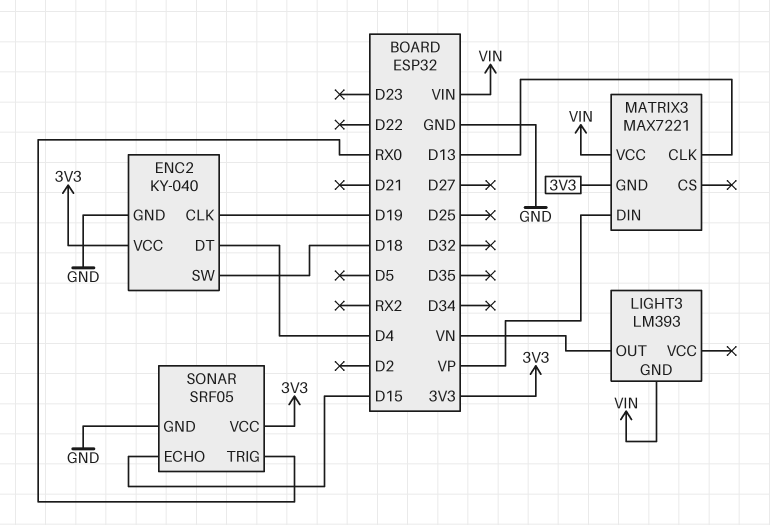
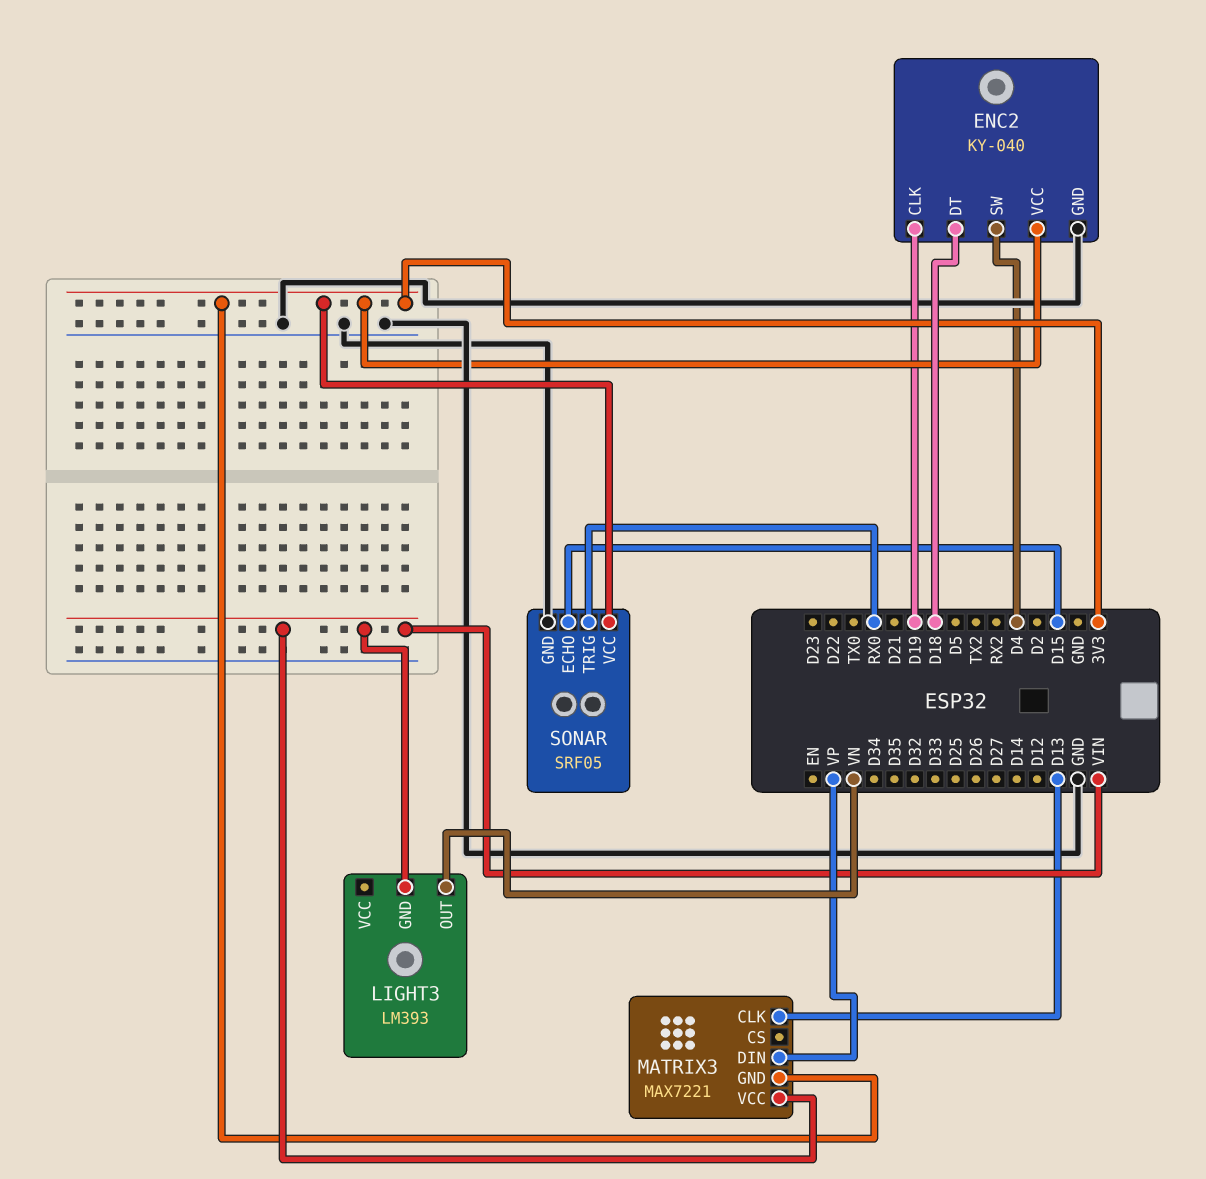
ENC2 pin DT: D4 -> D18
ENC2 pin SW: D18 -> D4

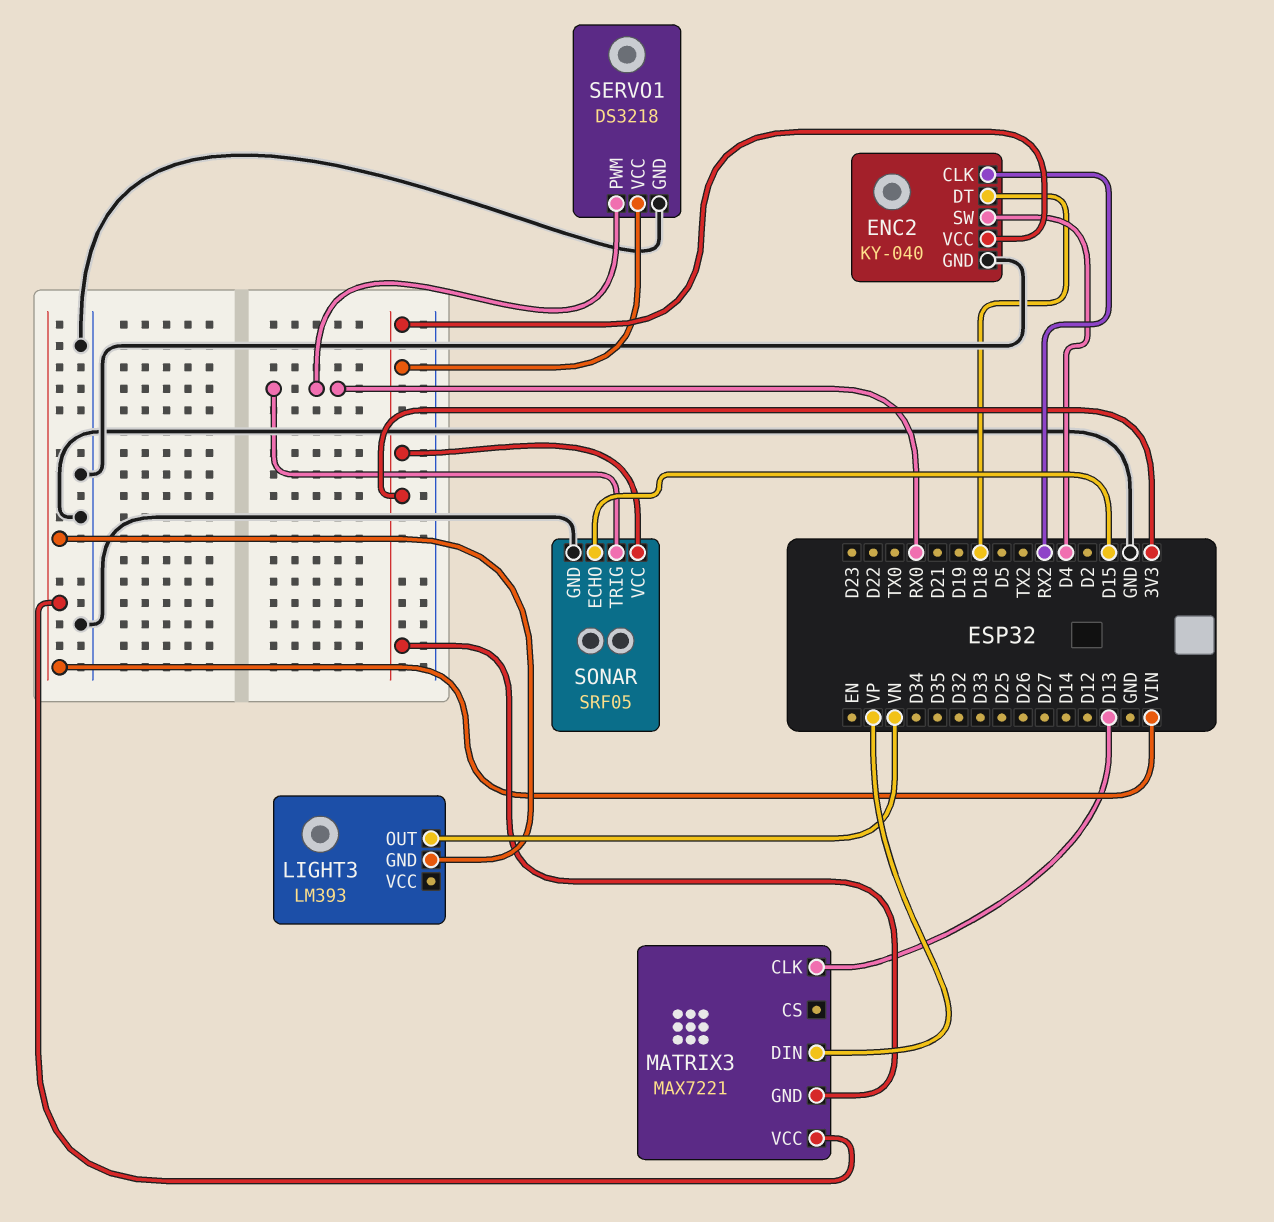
ENC2 pin CLK: D19 -> RX2
SERVO1: none -> DS3218
SERVO1 pin GND: none -> GND
SERVO1 pin PWM: none -> RX0
SERVO1 pin VCC: none -> 3V3

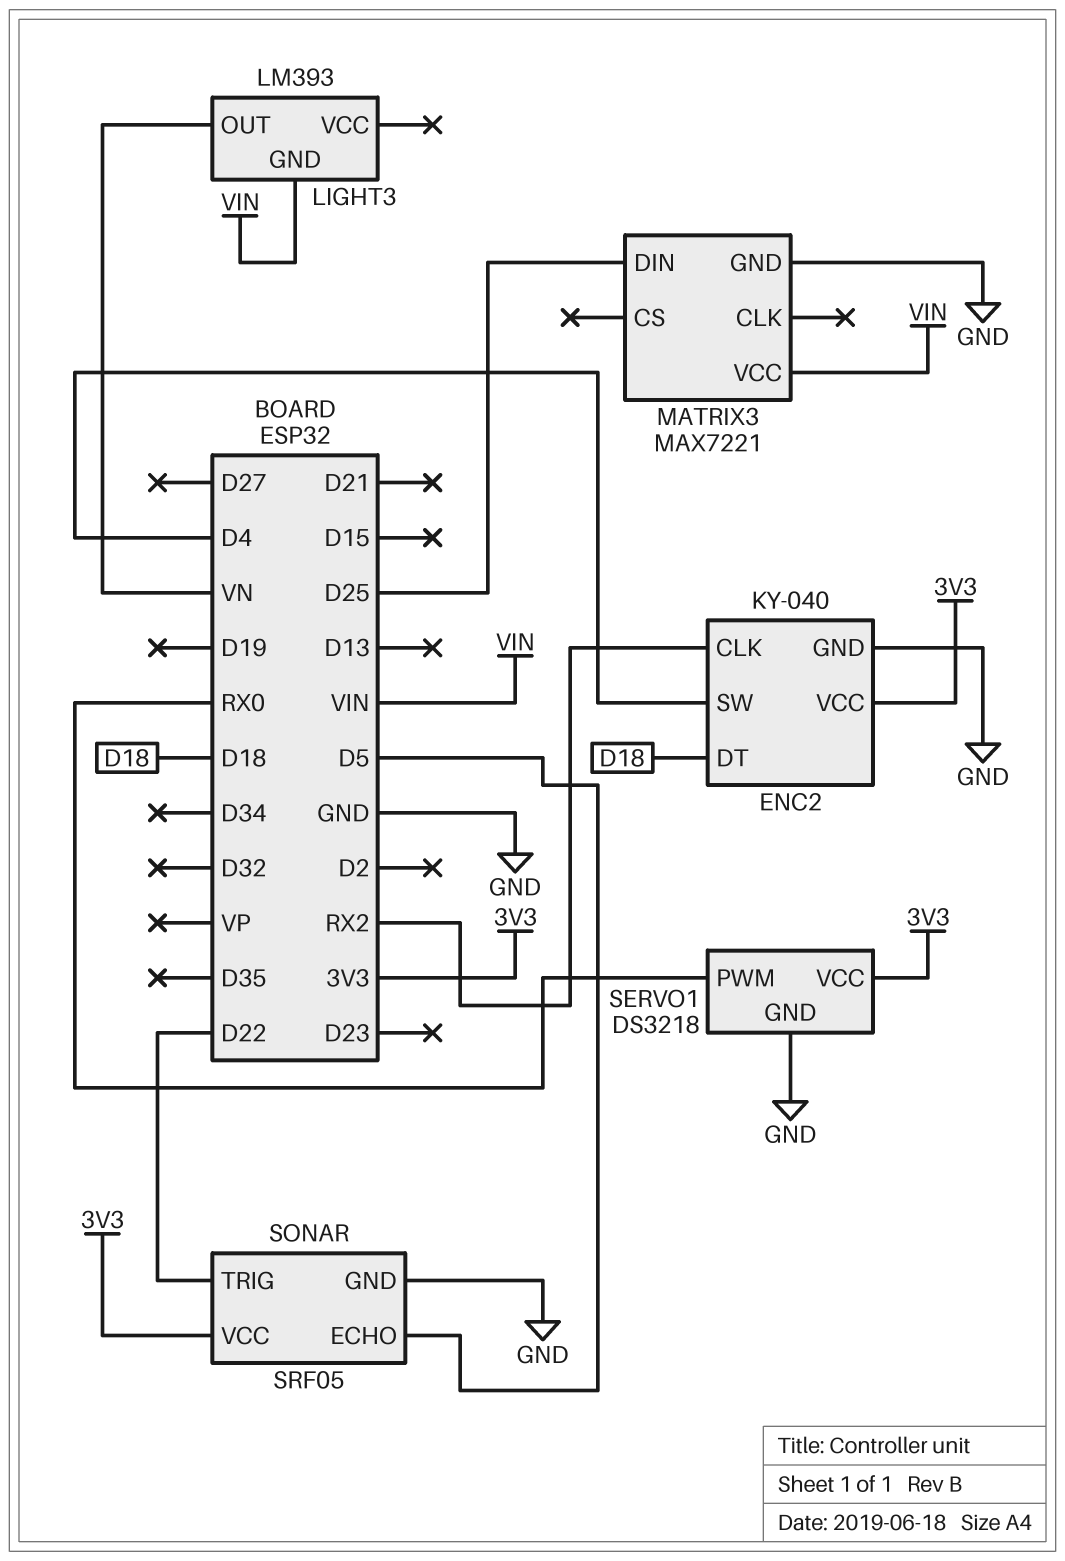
MATRIX3 pin CLK: D13 -> none
MATRIX3 pin DIN: VP -> D25
MATRIX3 pin GND: 3V3 -> GND
SONAR pin ECHO: D15 -> D5
SONAR pin TRIG: RX0 -> D22

